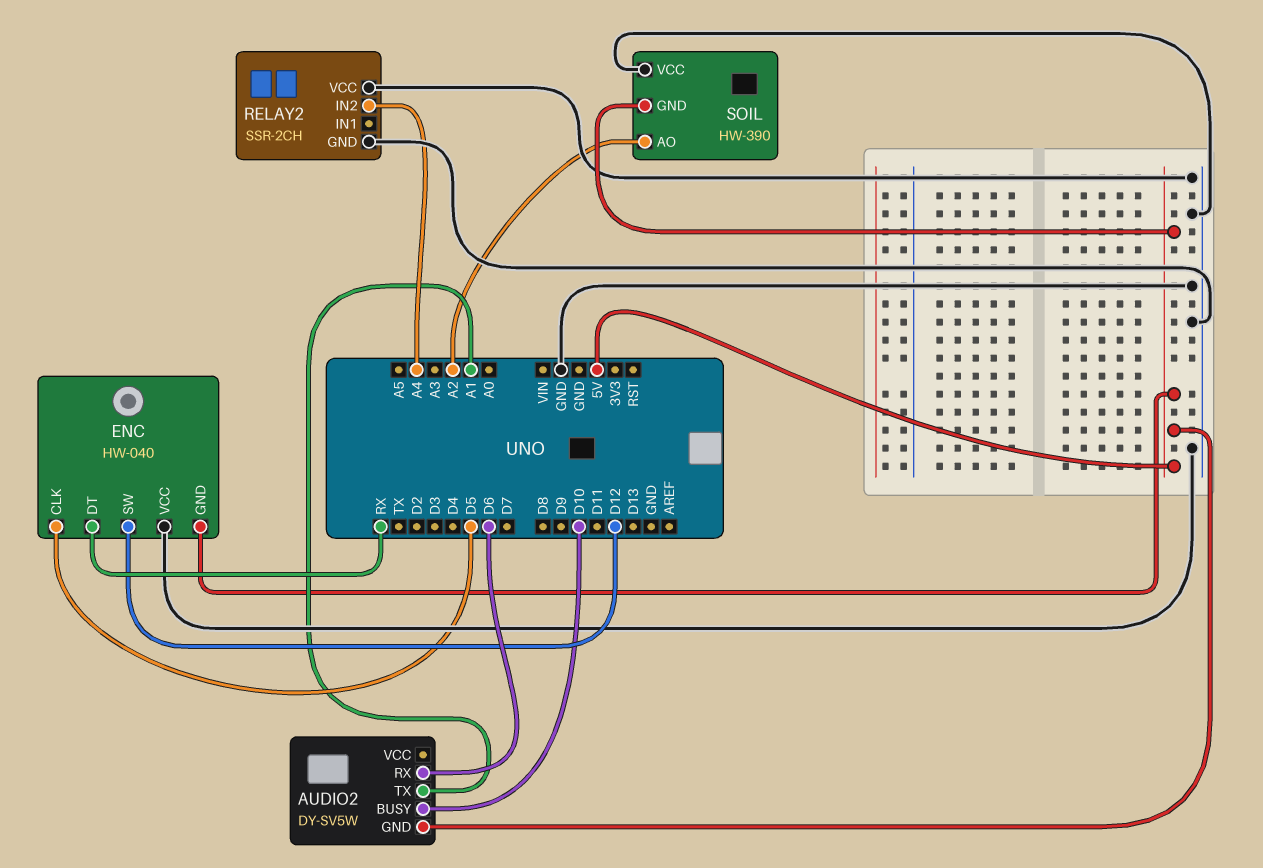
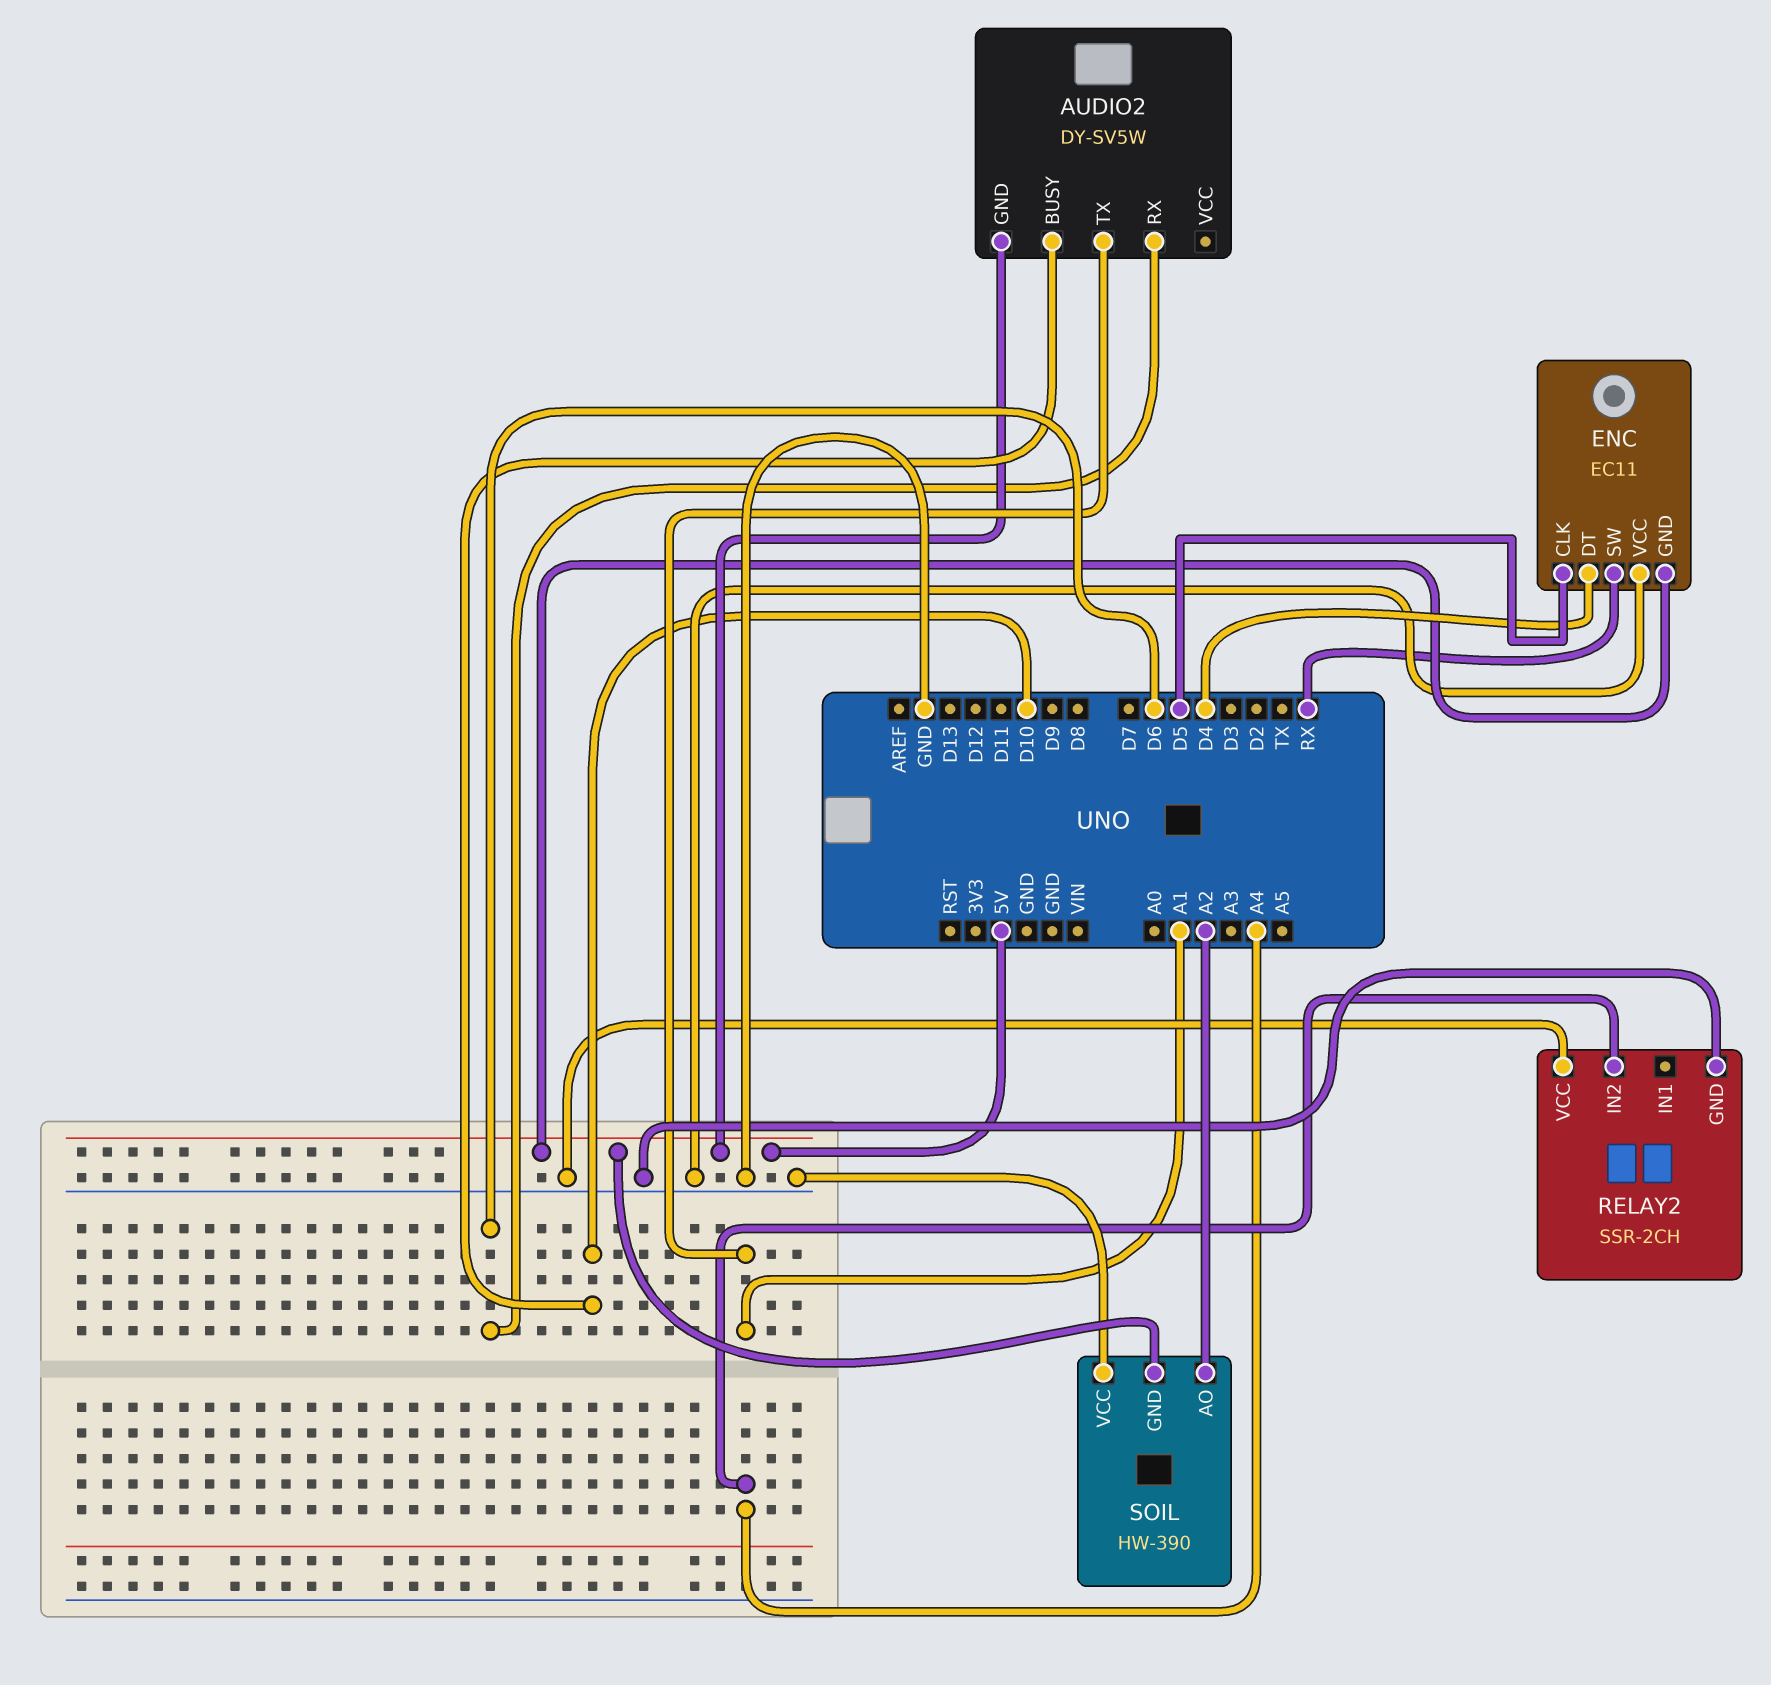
ENC: HW-040 -> EC11
ENC pin DT: RX -> D4
ENC pin SW: D12 -> RX

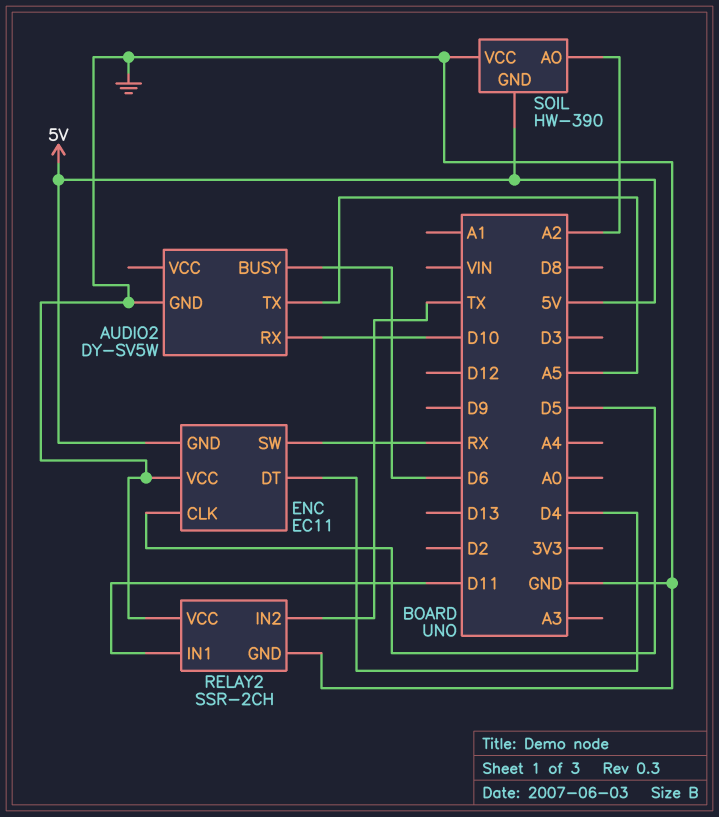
AUDIO2 pin BUSY: D10 -> D6
AUDIO2 pin GND: 5V -> GND
AUDIO2 pin RX: D6 -> D10
AUDIO2 pin TX: A1 -> A5
RELAY2 pin IN1: none -> D11
RELAY2 pin IN2: A4 -> TX

